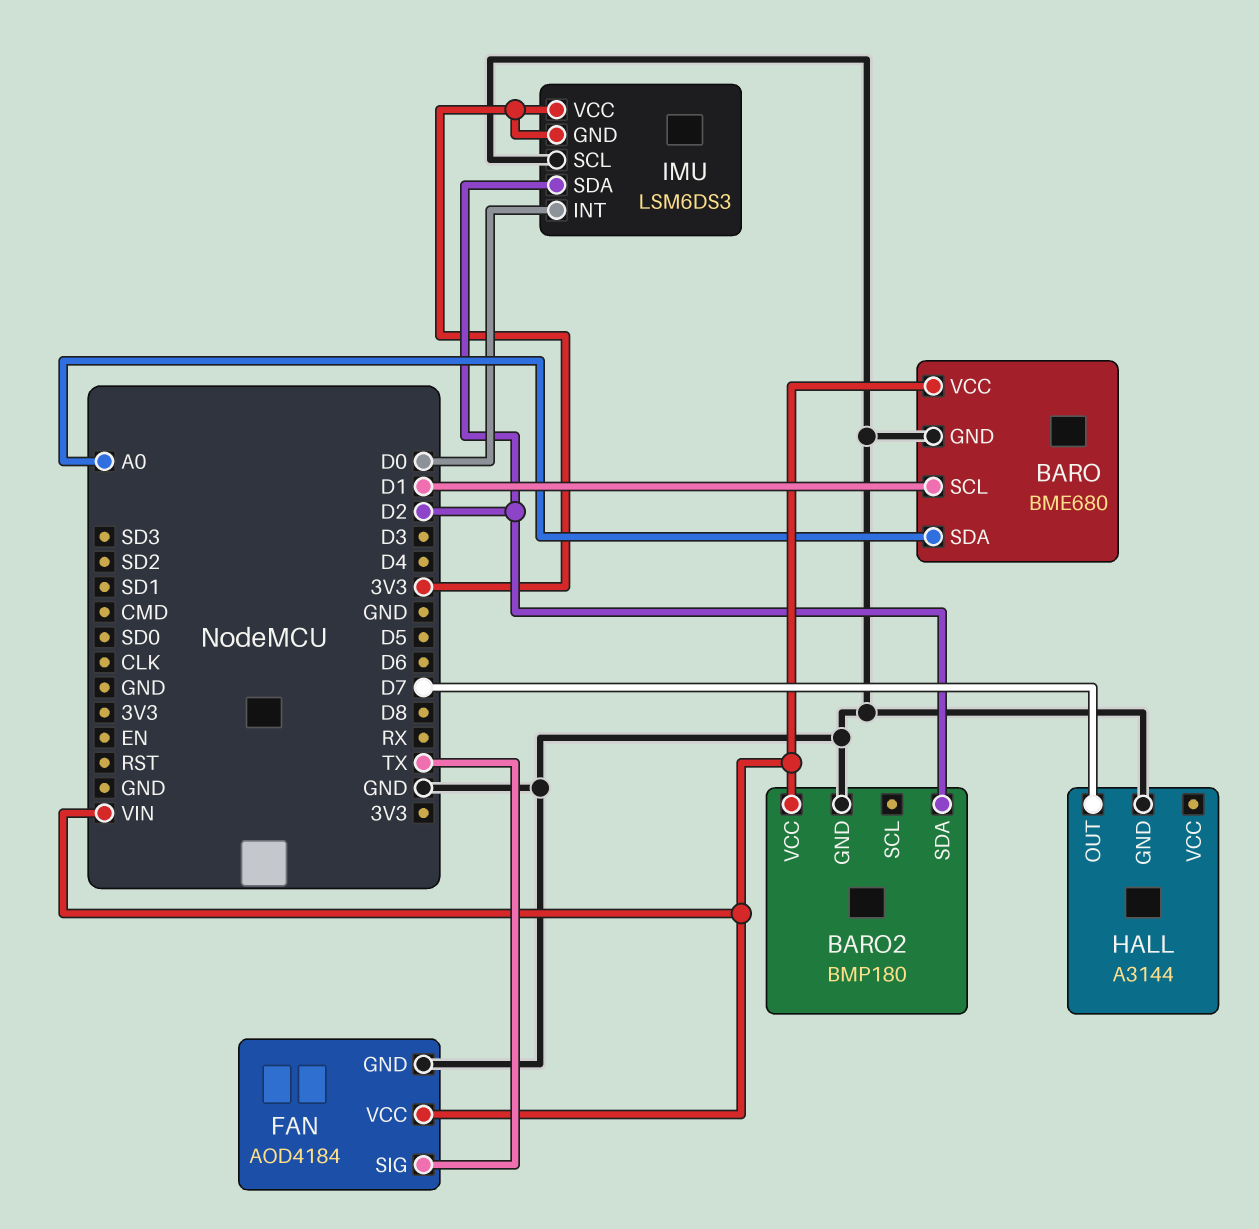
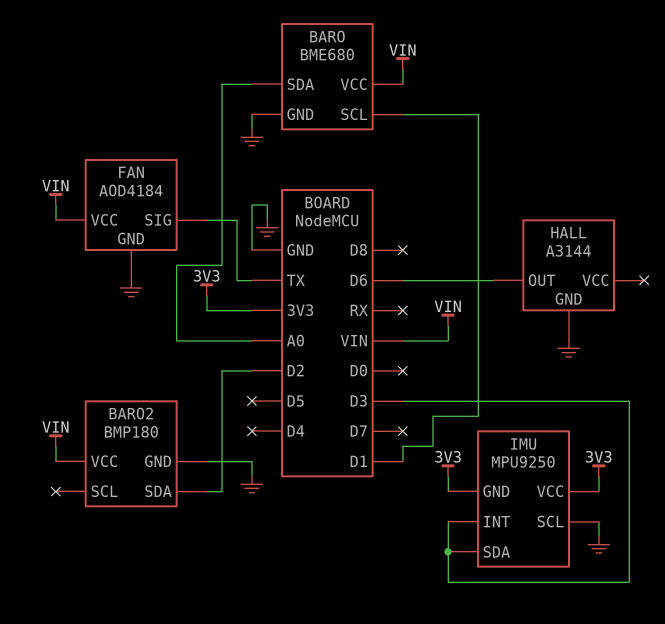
HALL pin OUT: D7 -> D6
IMU: LSM6DS3 -> MPU9250
IMU pin INT: D0 -> D3
IMU pin SDA: D2 -> D3

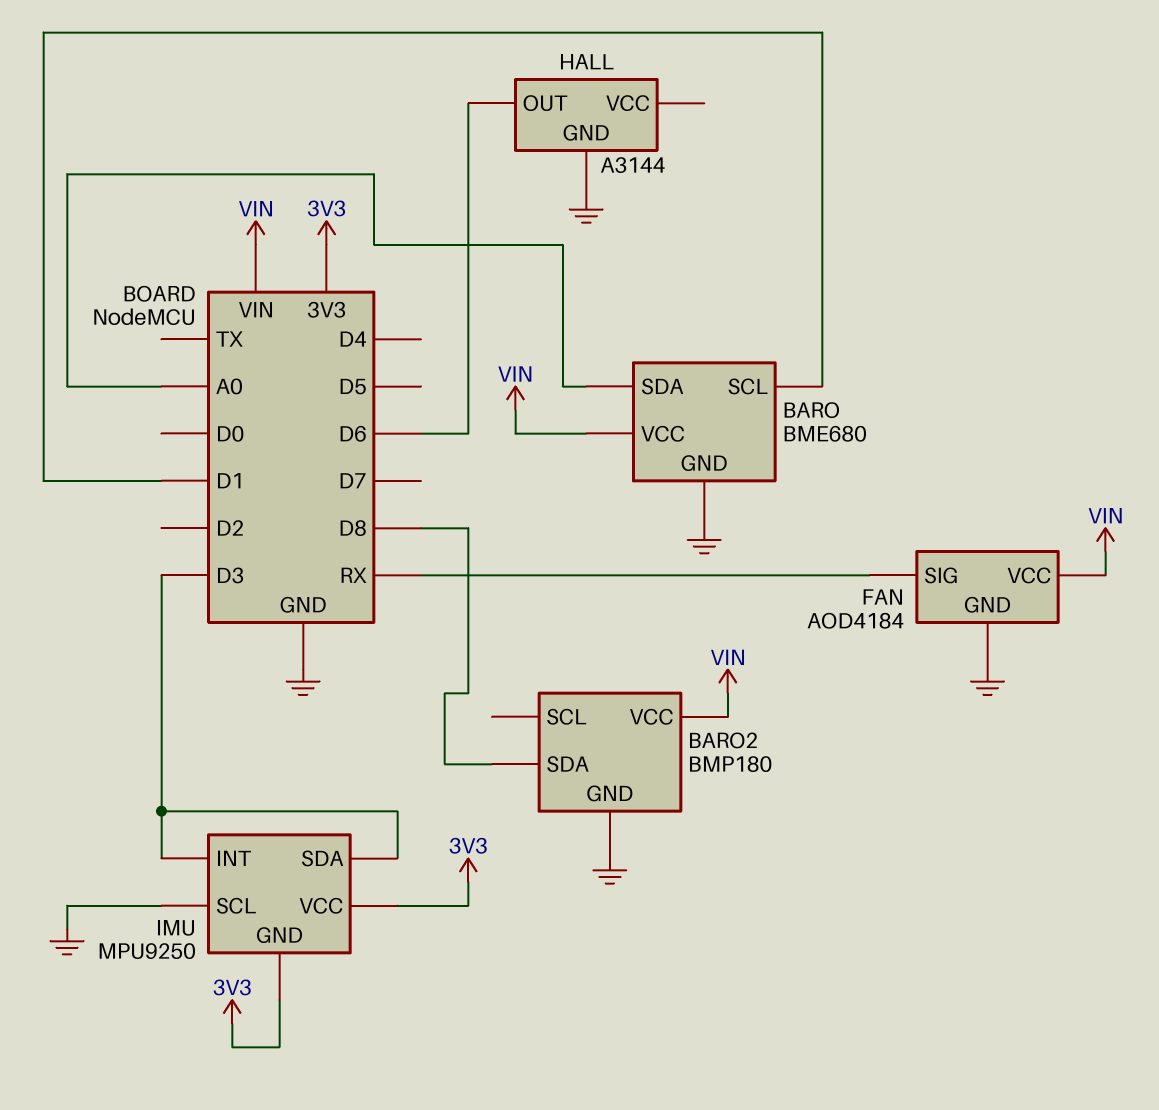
BARO2 pin SDA: D2 -> D8
FAN pin SIG: TX -> RX

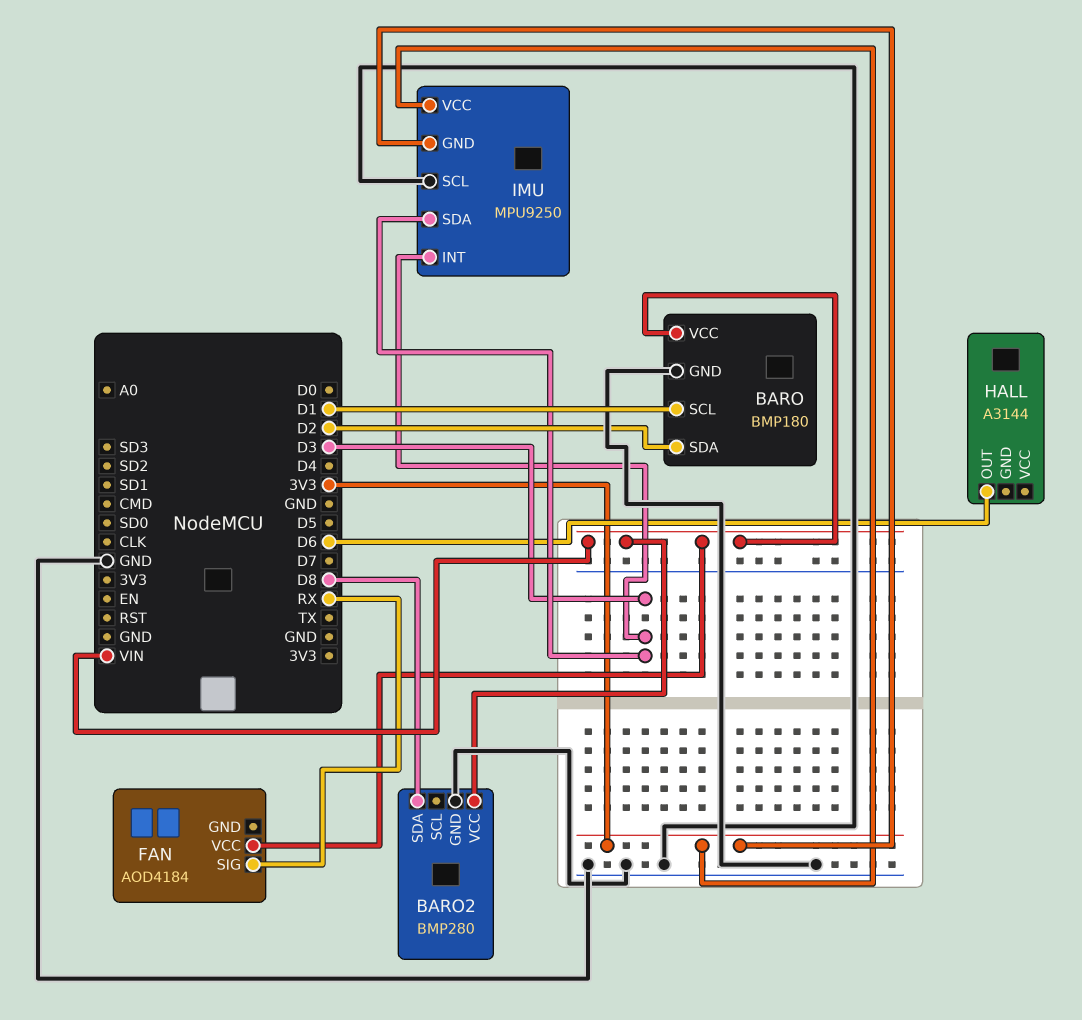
BARO: BME680 -> BMP180
BARO pin SDA: A0 -> D2
BARO2: BMP180 -> BMP280
FAN pin GND: GND -> none
HALL pin GND: GND -> none

